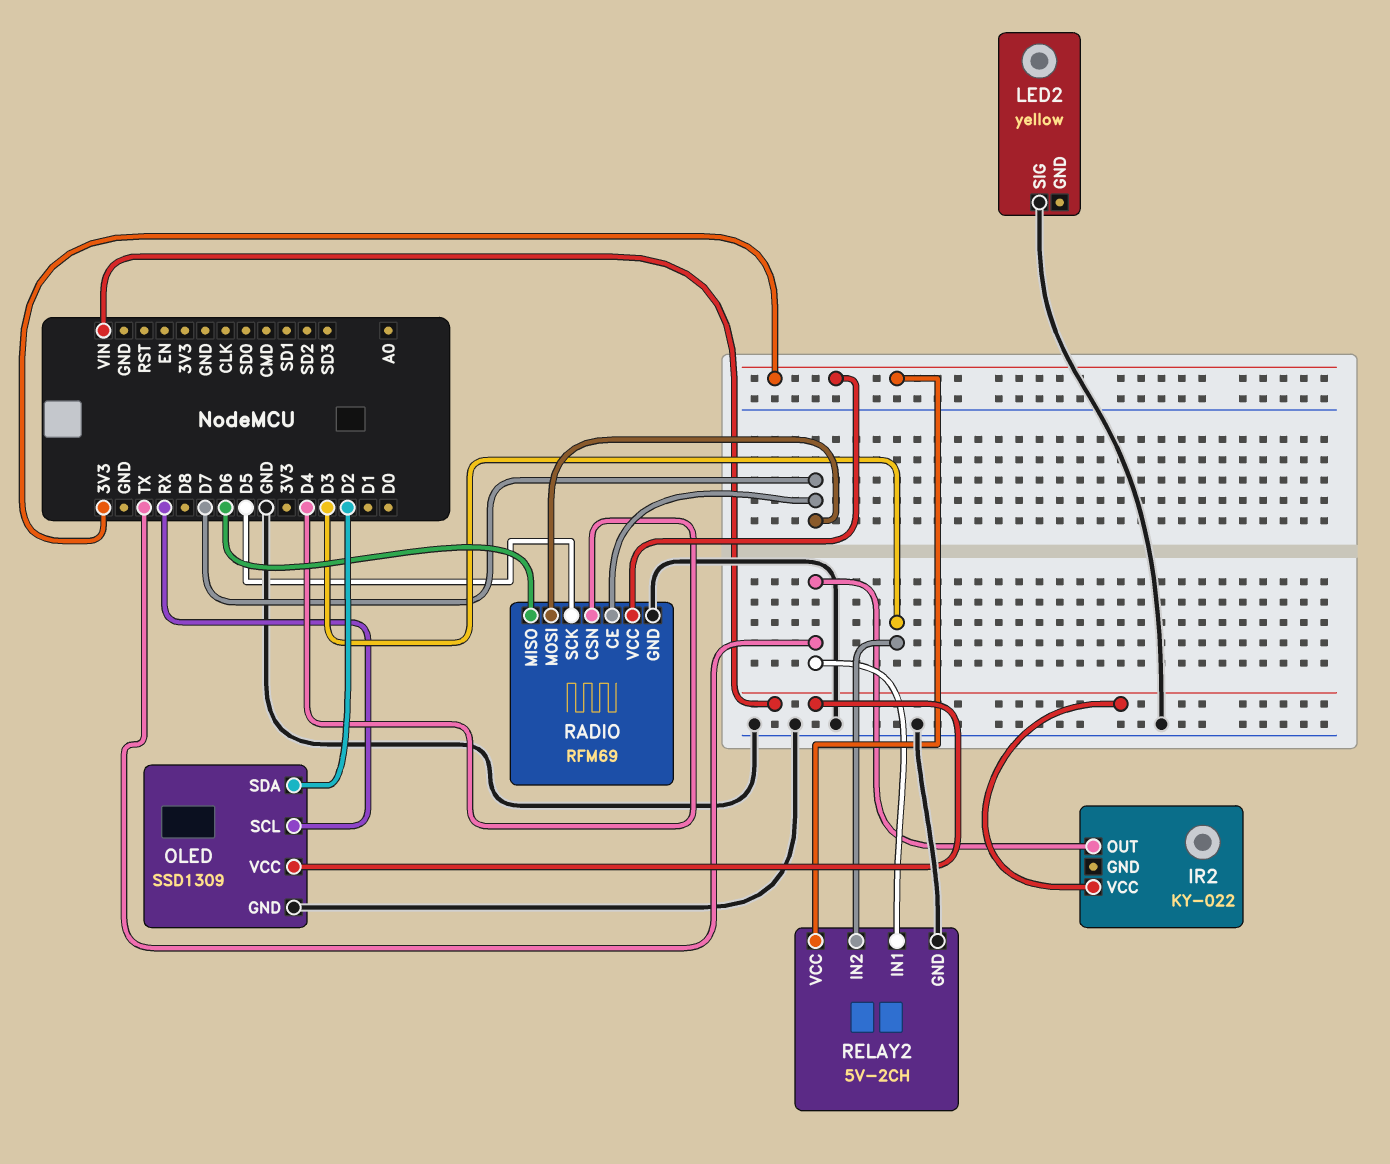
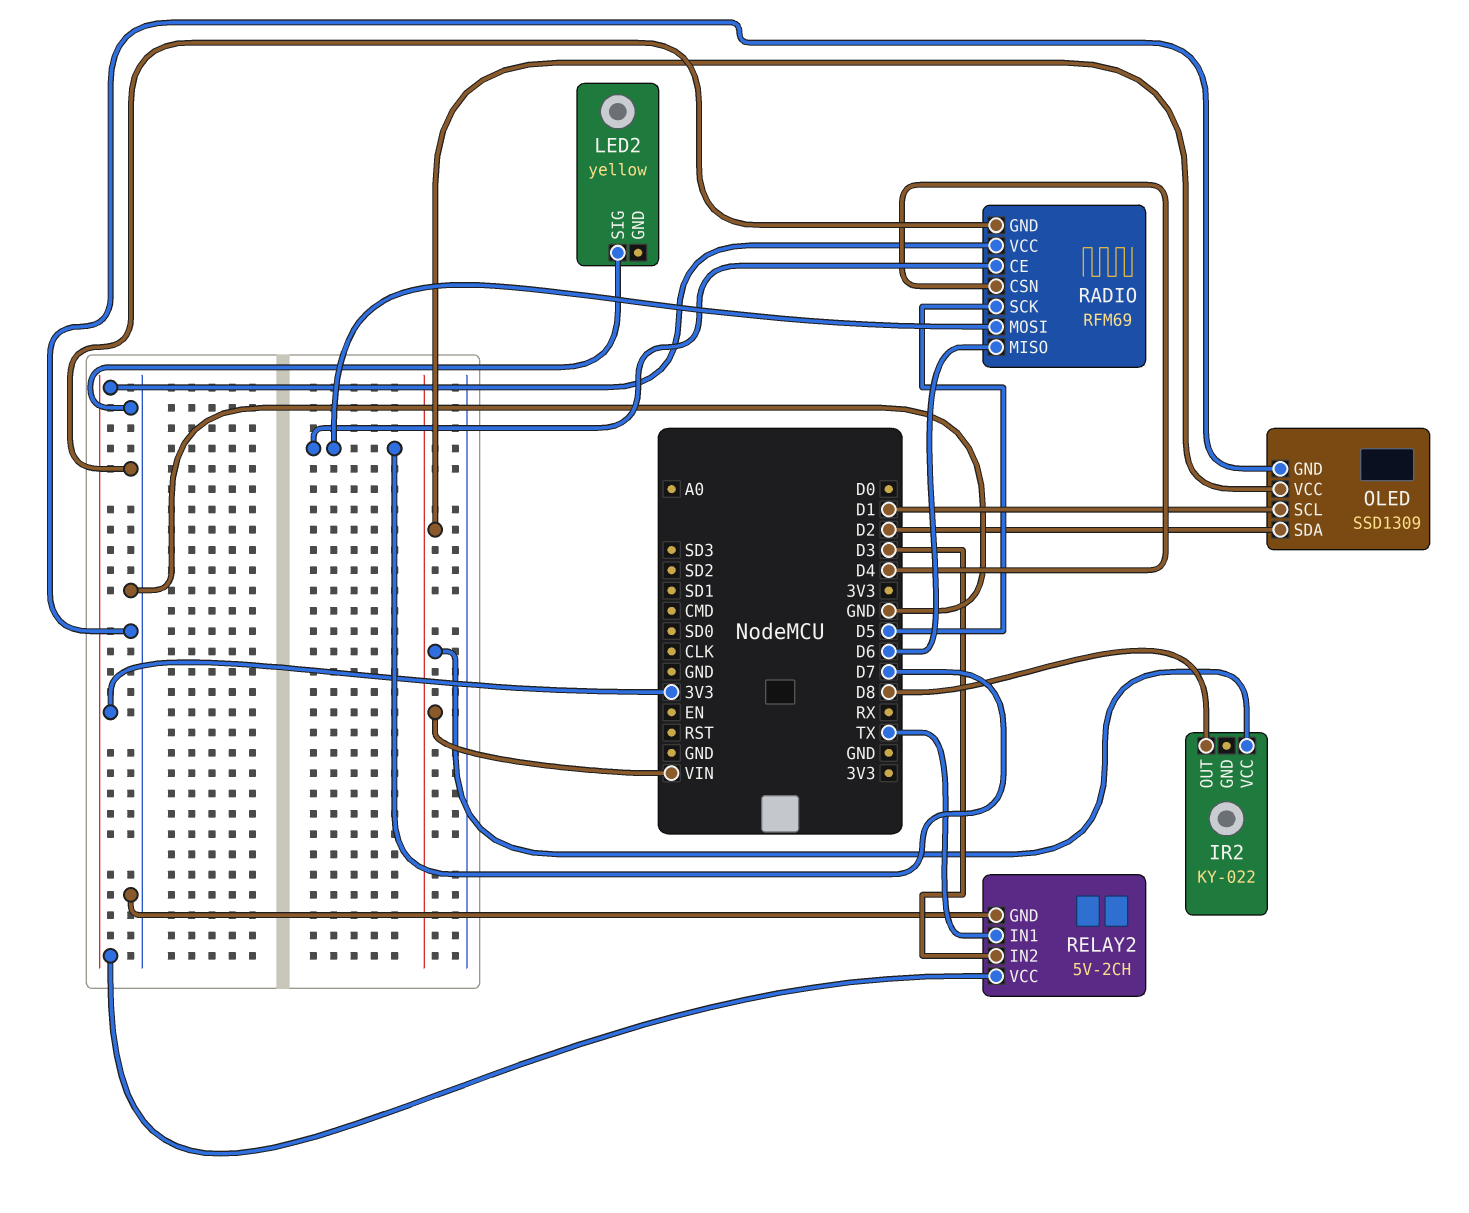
IR2 pin OUT: TX -> D8
OLED pin SCL: RX -> D1

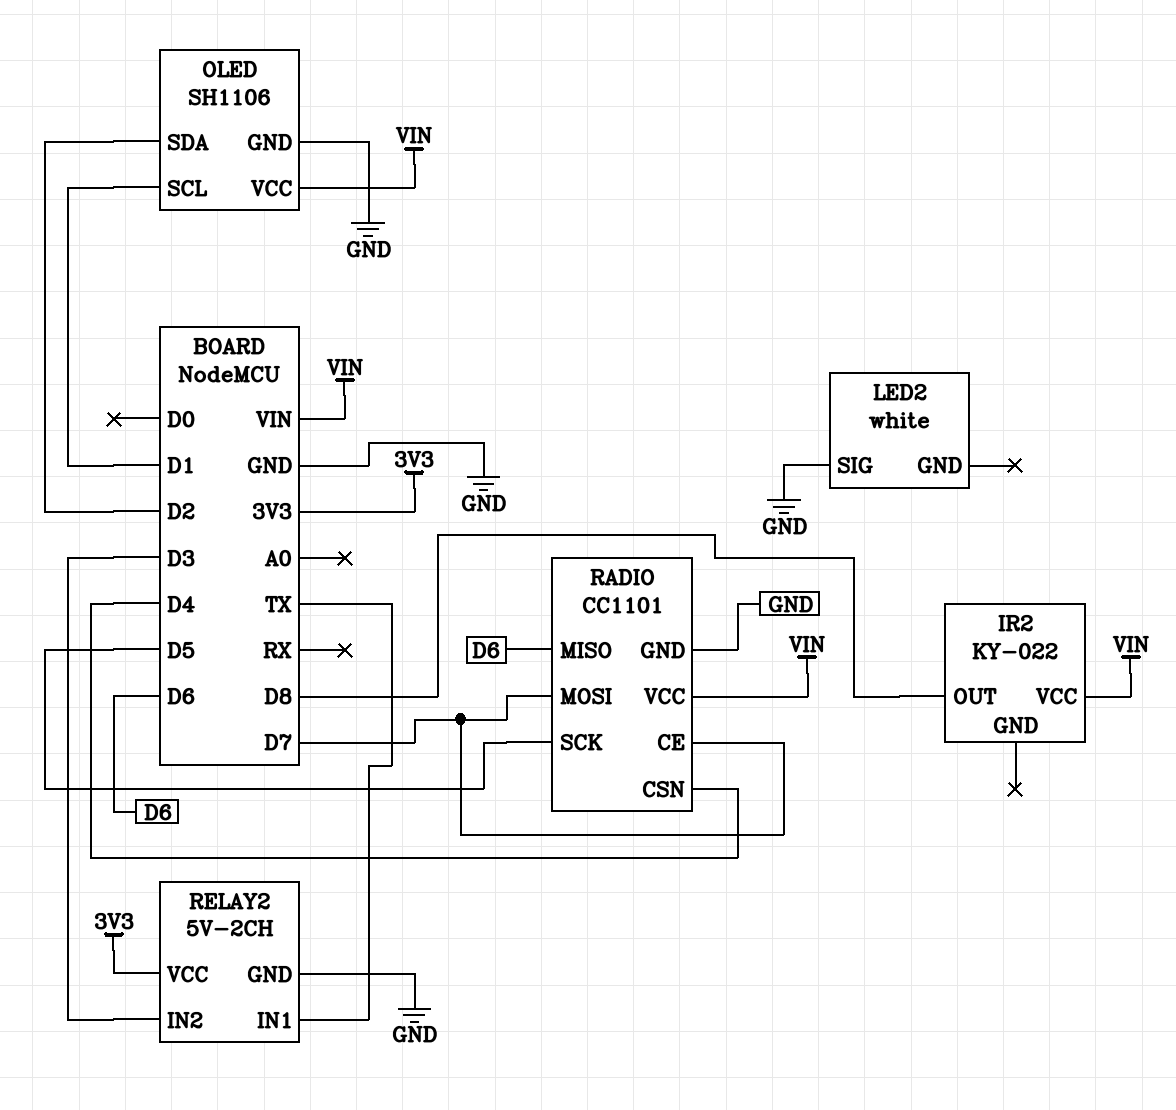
LED2: yellow -> white
OLED: SSD1309 -> SH1106
RADIO: RFM69 -> CC1101
RADIO pin VCC: 3V3 -> VIN

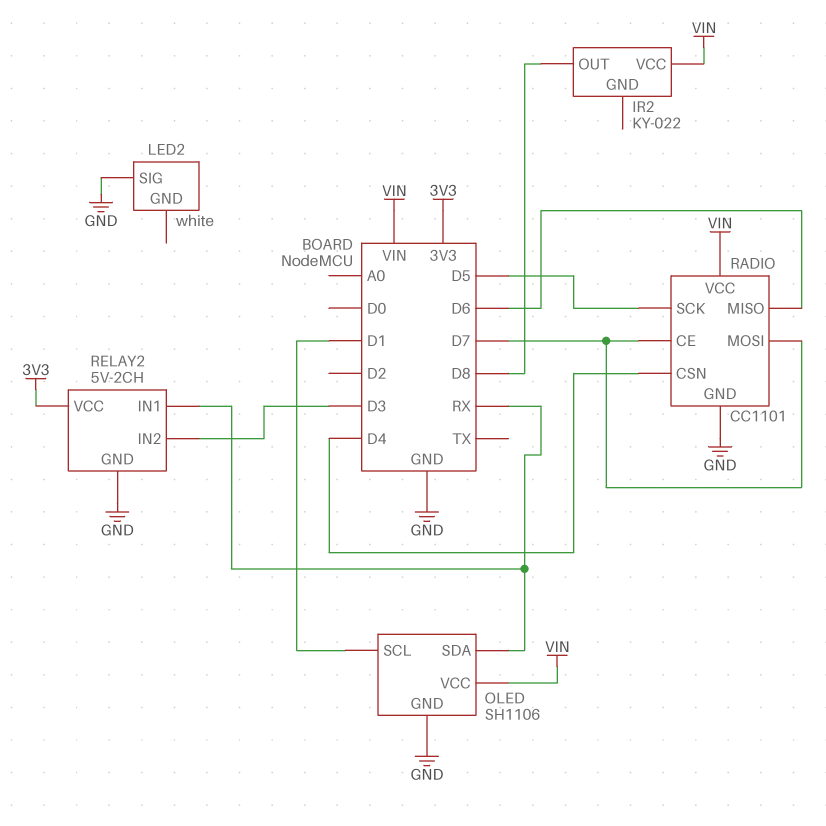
OLED pin SDA: D2 -> RX
RELAY2 pin IN1: TX -> RX

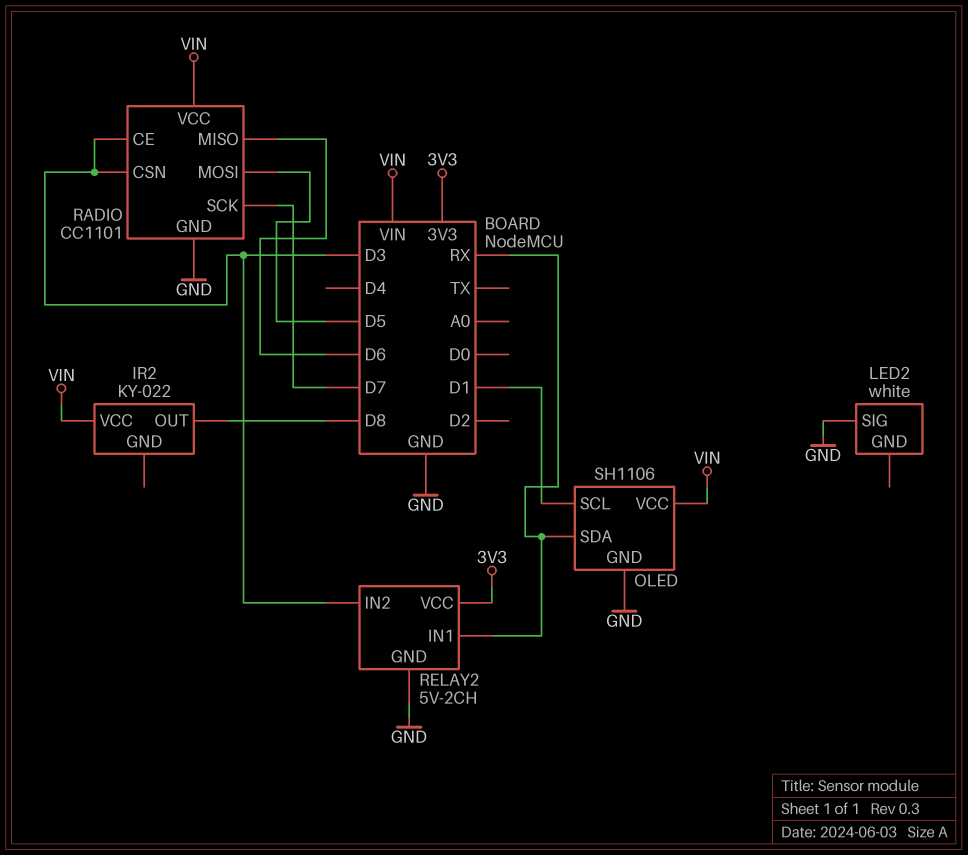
RADIO pin CE: D7 -> D3
RADIO pin CSN: D4 -> D3
RADIO pin MOSI: D7 -> D5
RADIO pin SCK: D5 -> D7

